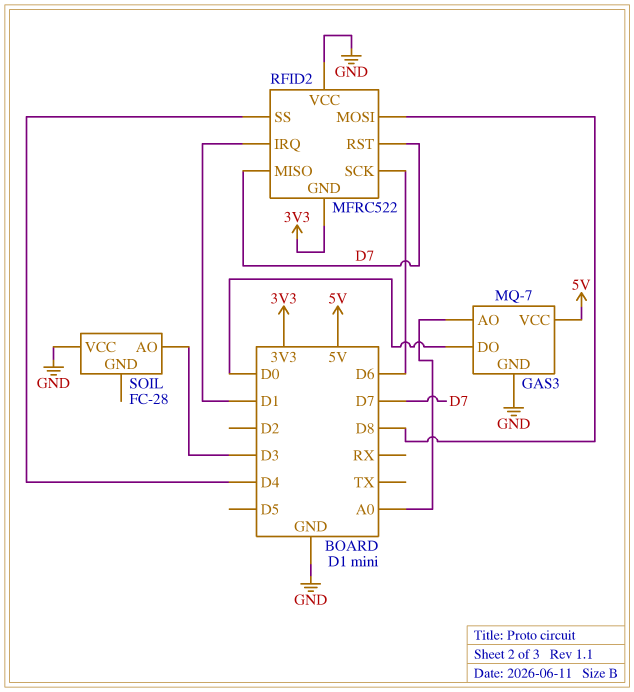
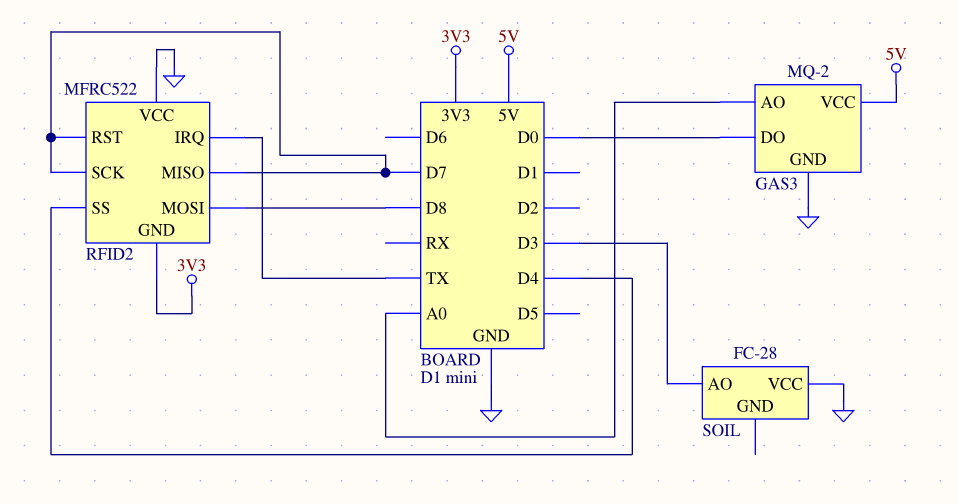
GAS3: MQ-7 -> MQ-2
RFID2 pin IRQ: D1 -> TX
RFID2 pin SCK: D6 -> D7

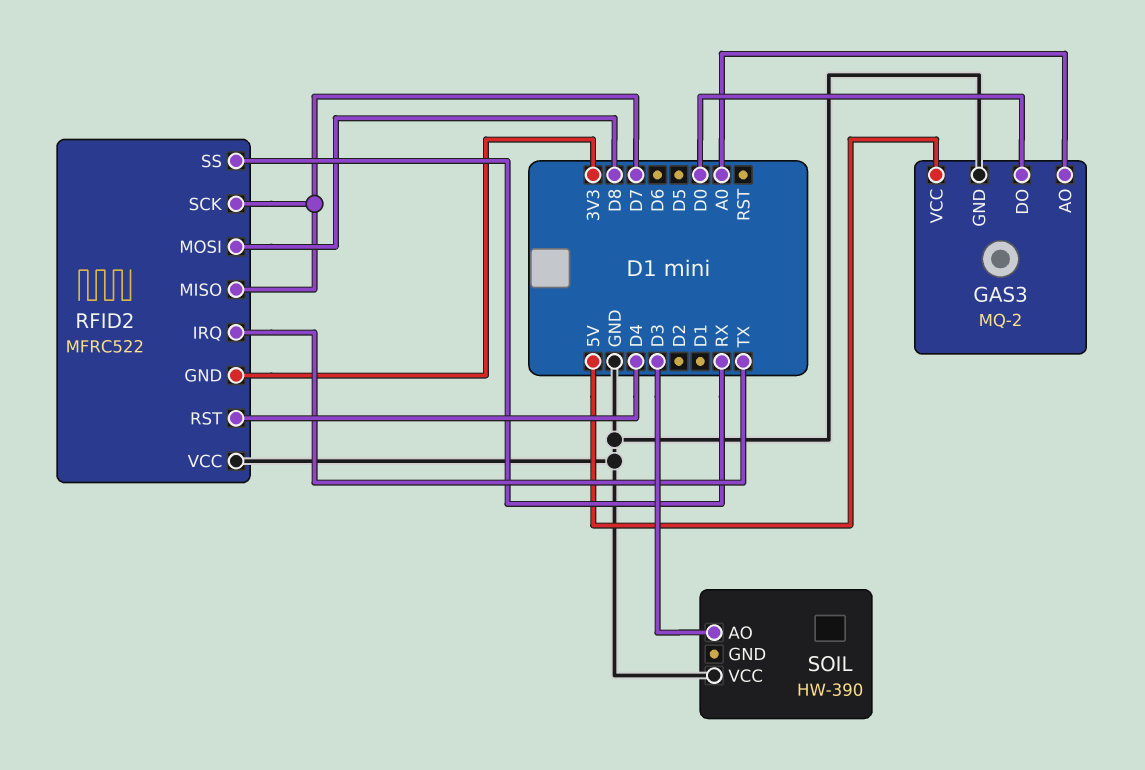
RFID2 pin RST: D7 -> D4
RFID2 pin SS: D4 -> RX
SOIL: FC-28 -> HW-390

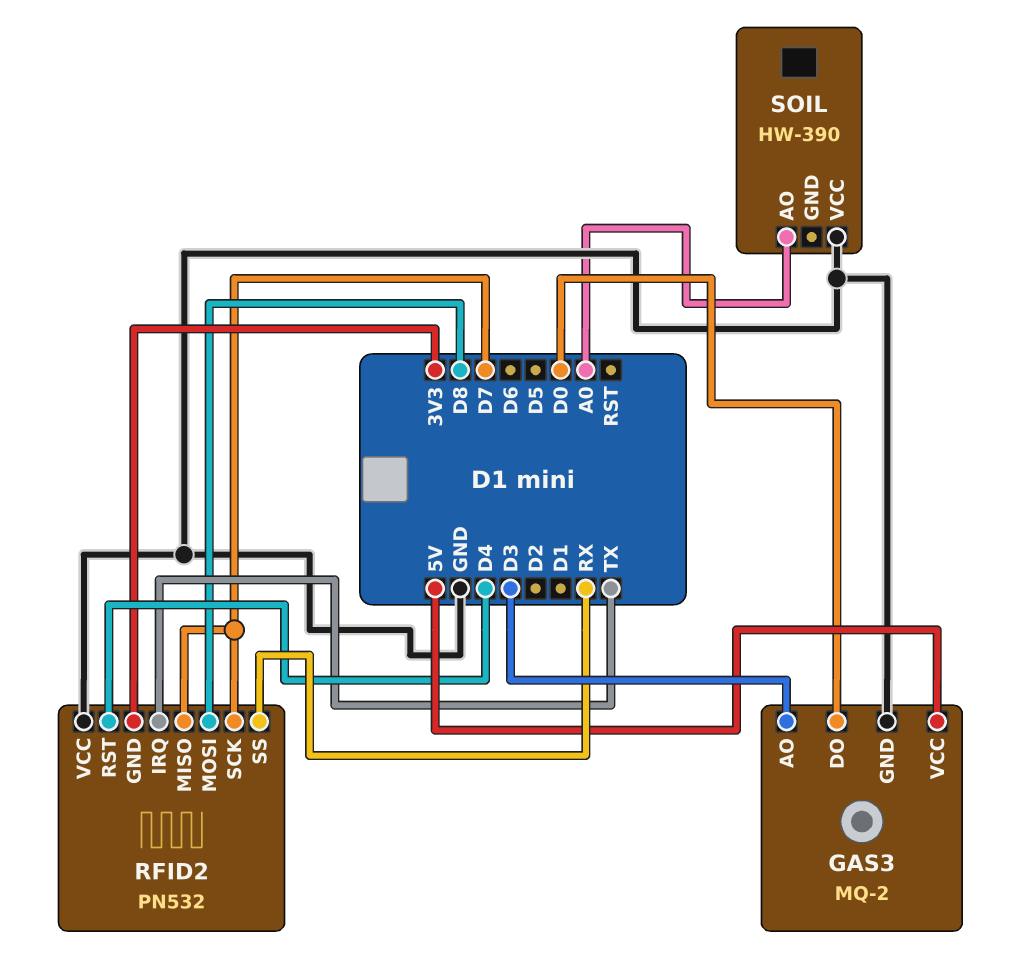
GAS3 pin AO: A0 -> D3
RFID2: MFRC522 -> PN532
SOIL pin AO: D3 -> A0

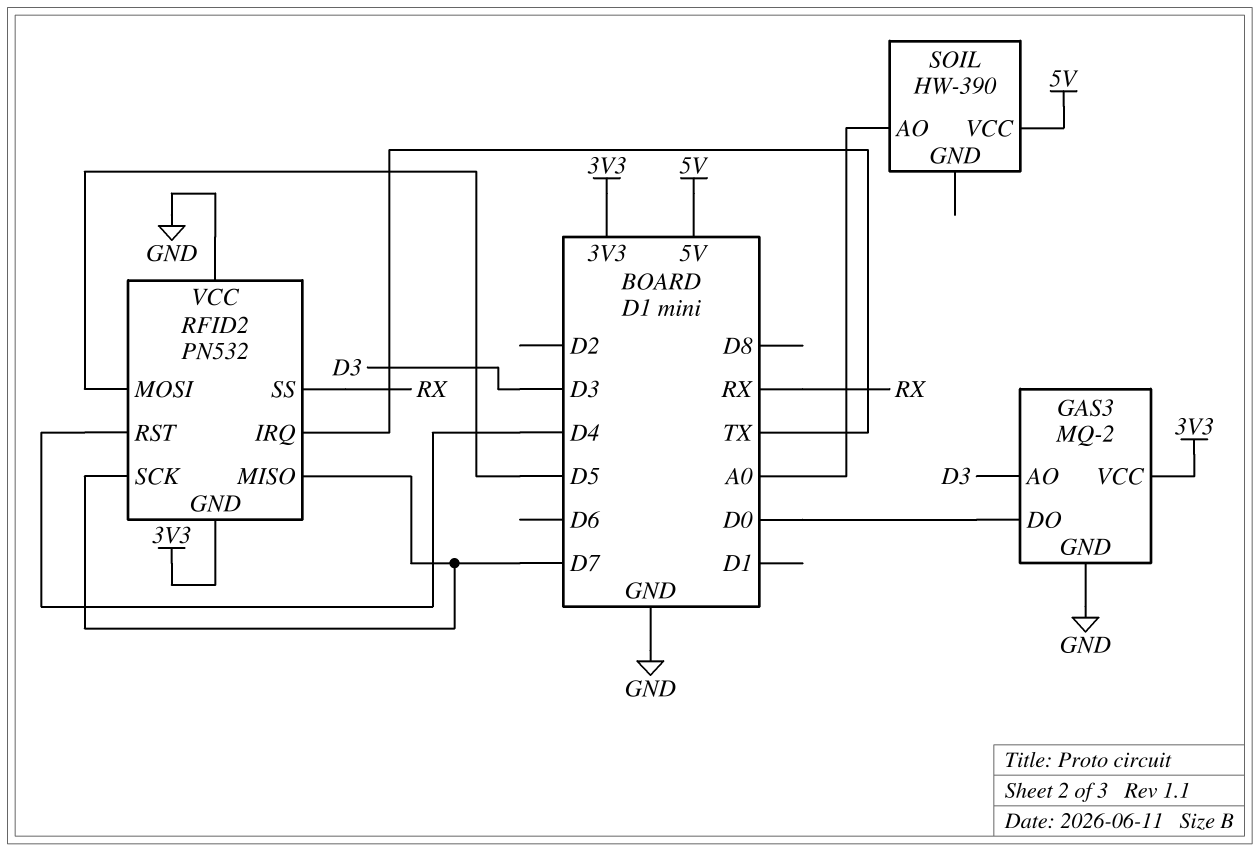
GAS3 pin VCC: 5V -> 3V3
RFID2 pin MOSI: D8 -> D5
SOIL pin VCC: GND -> 5V

